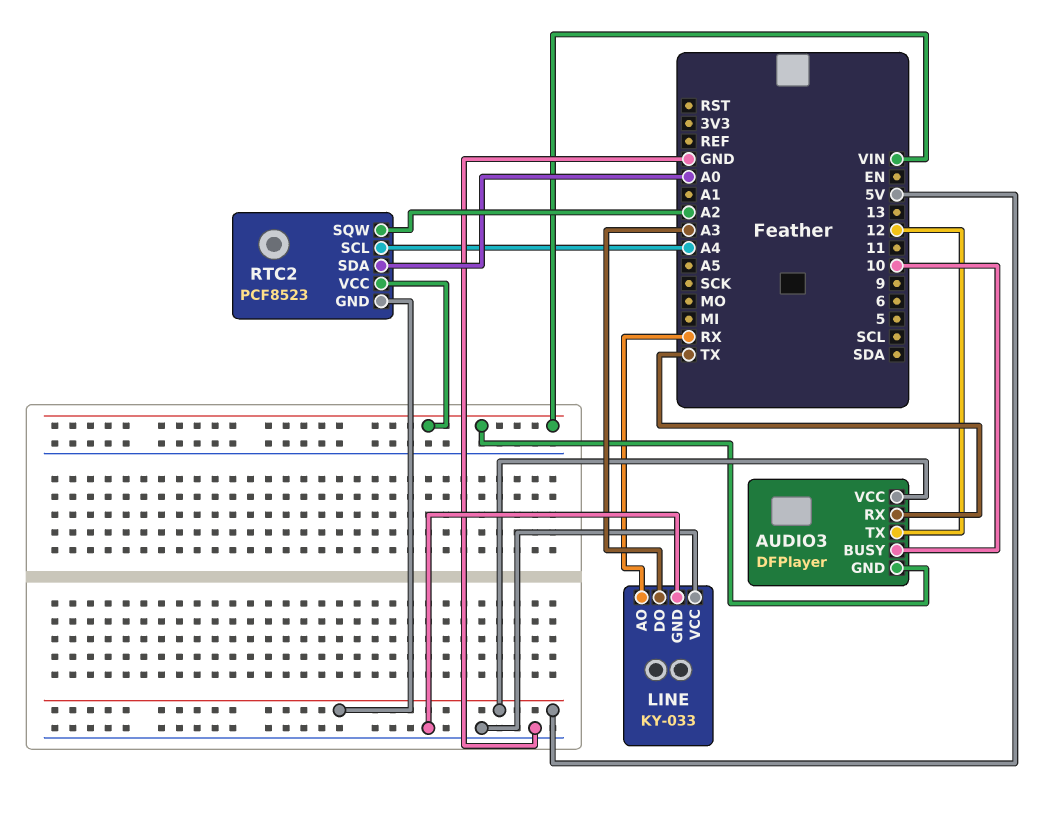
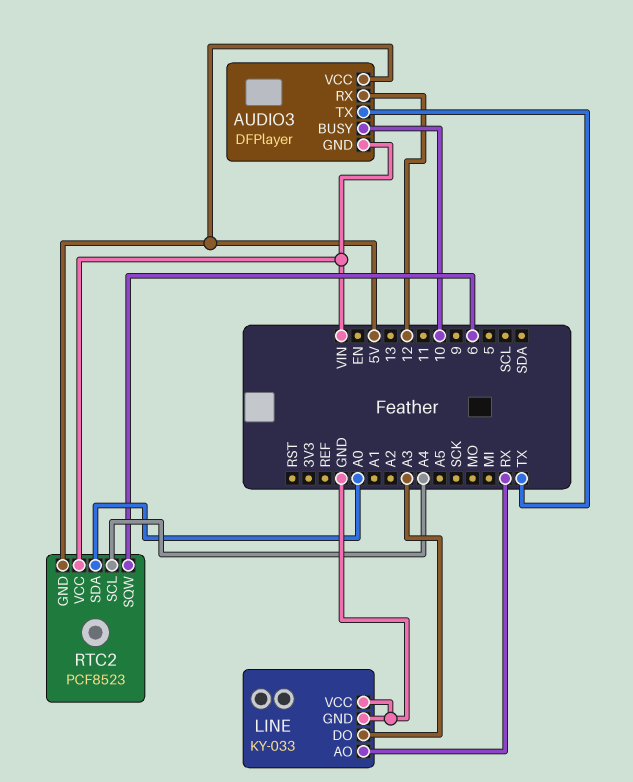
AUDIO3 pin RX: TX -> 12
AUDIO3 pin TX: 12 -> TX
RTC2 pin SQW: A2 -> 6

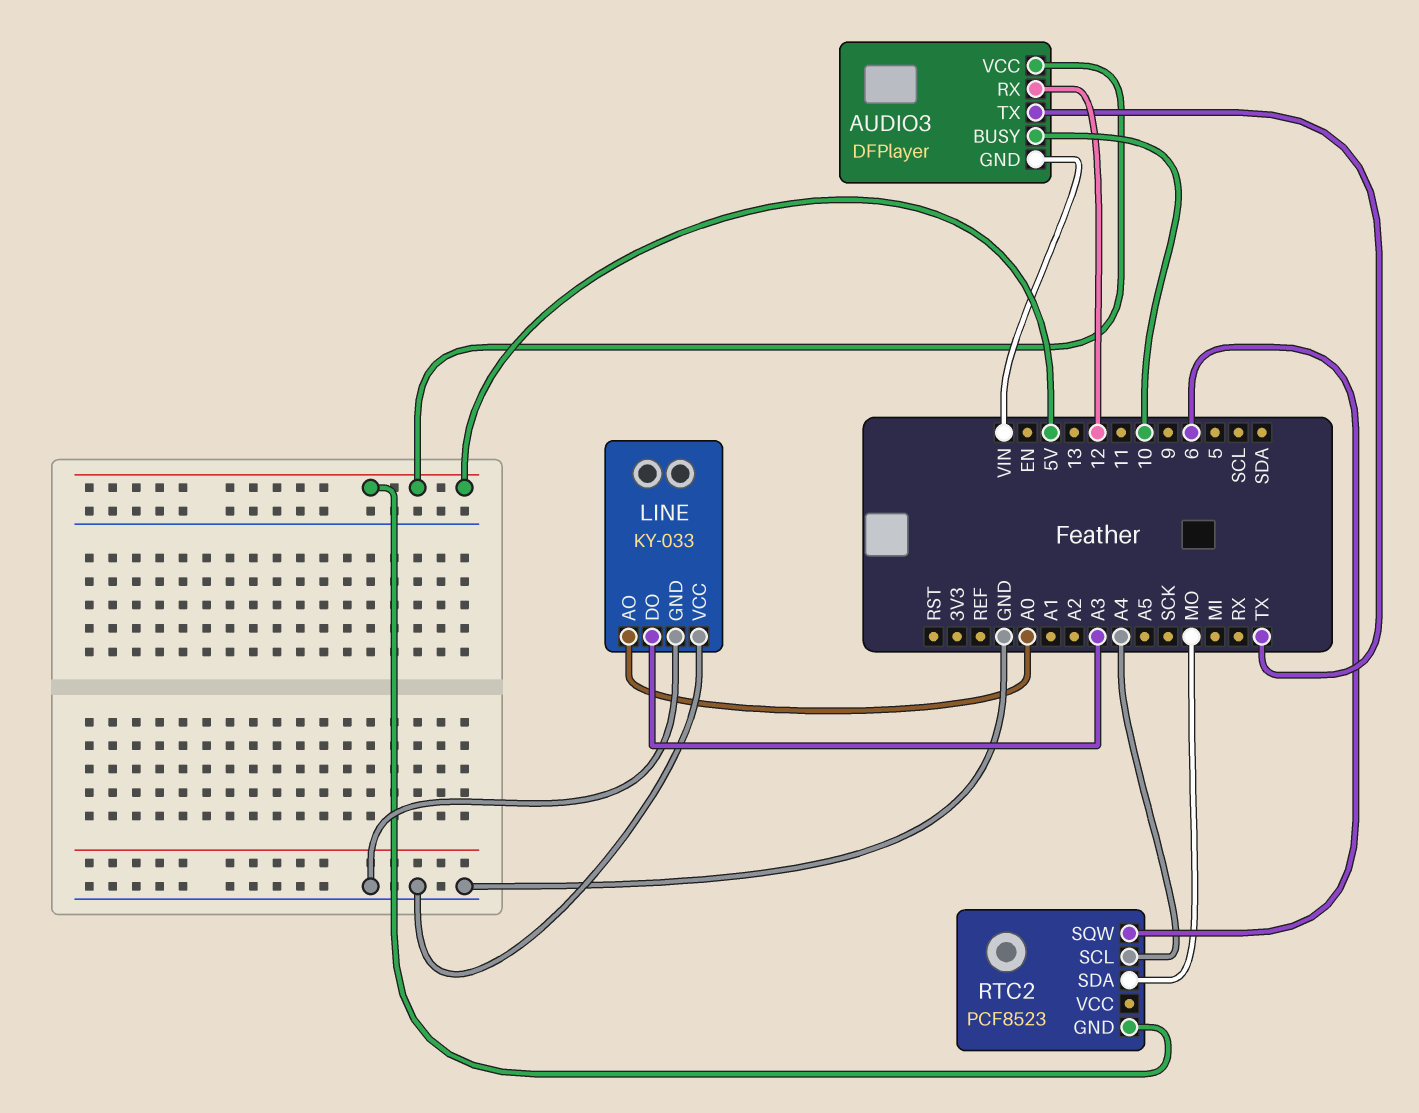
LINE pin AO: RX -> A0
RTC2 pin SDA: A0 -> MO
RTC2 pin VCC: VIN -> none

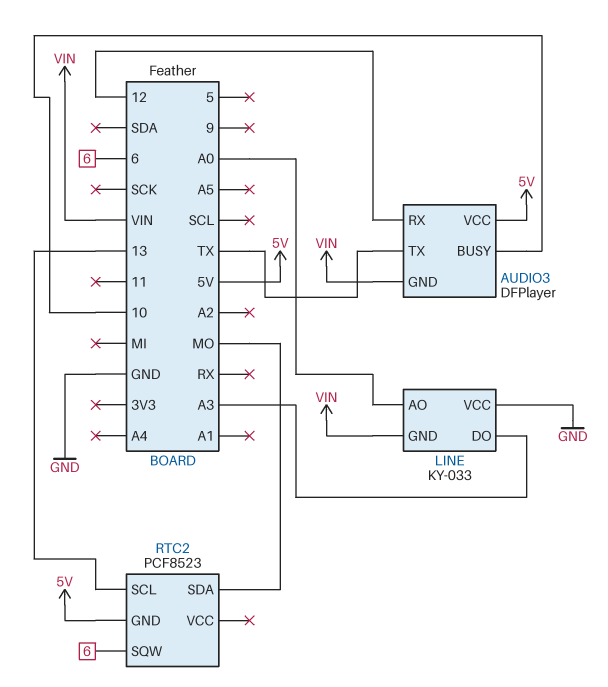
LINE pin GND: GND -> VIN
RTC2 pin SCL: A4 -> 13

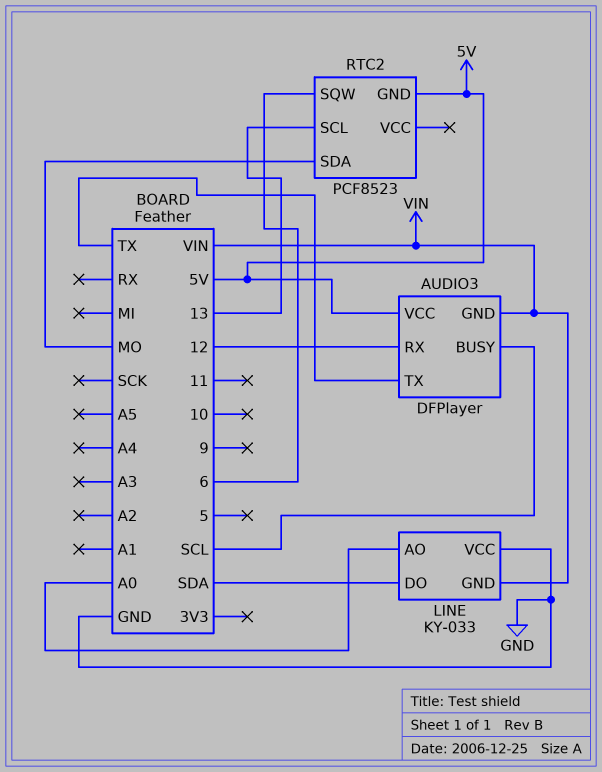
AUDIO3 pin BUSY: 10 -> SCL
LINE pin DO: A3 -> SDA

